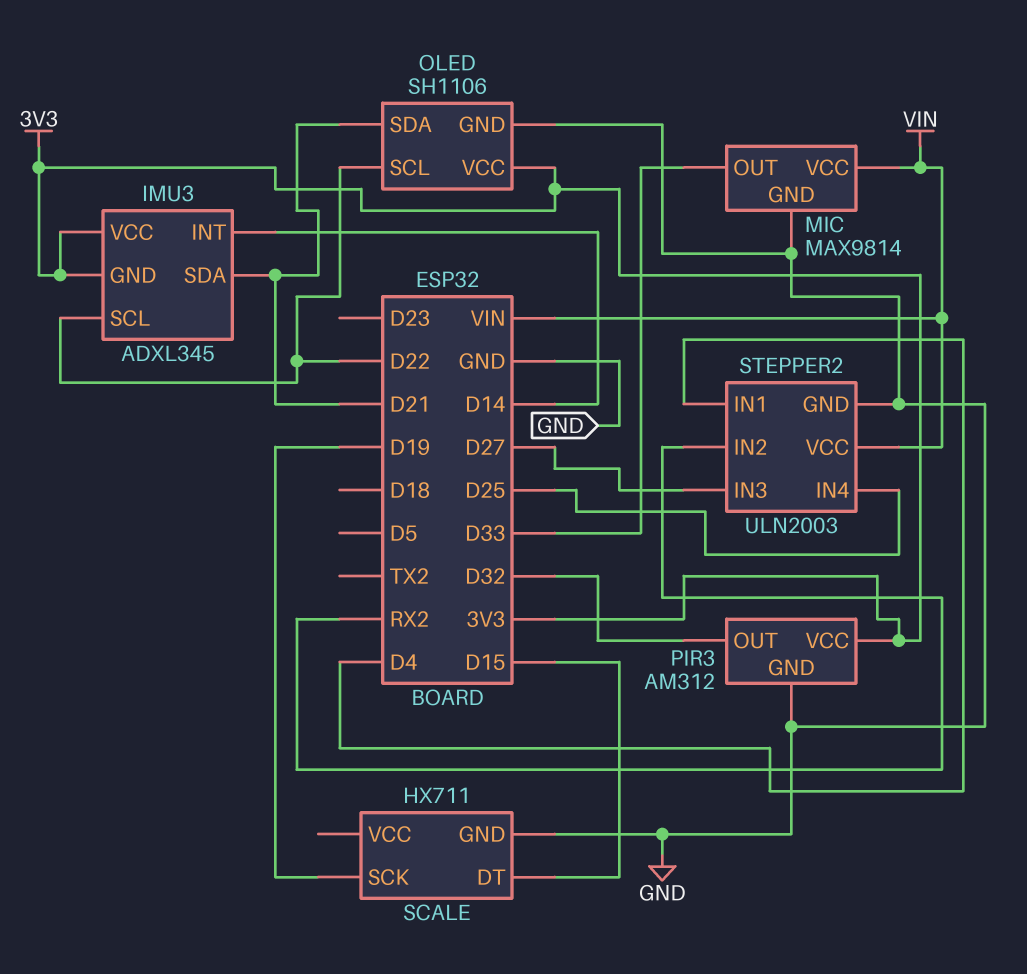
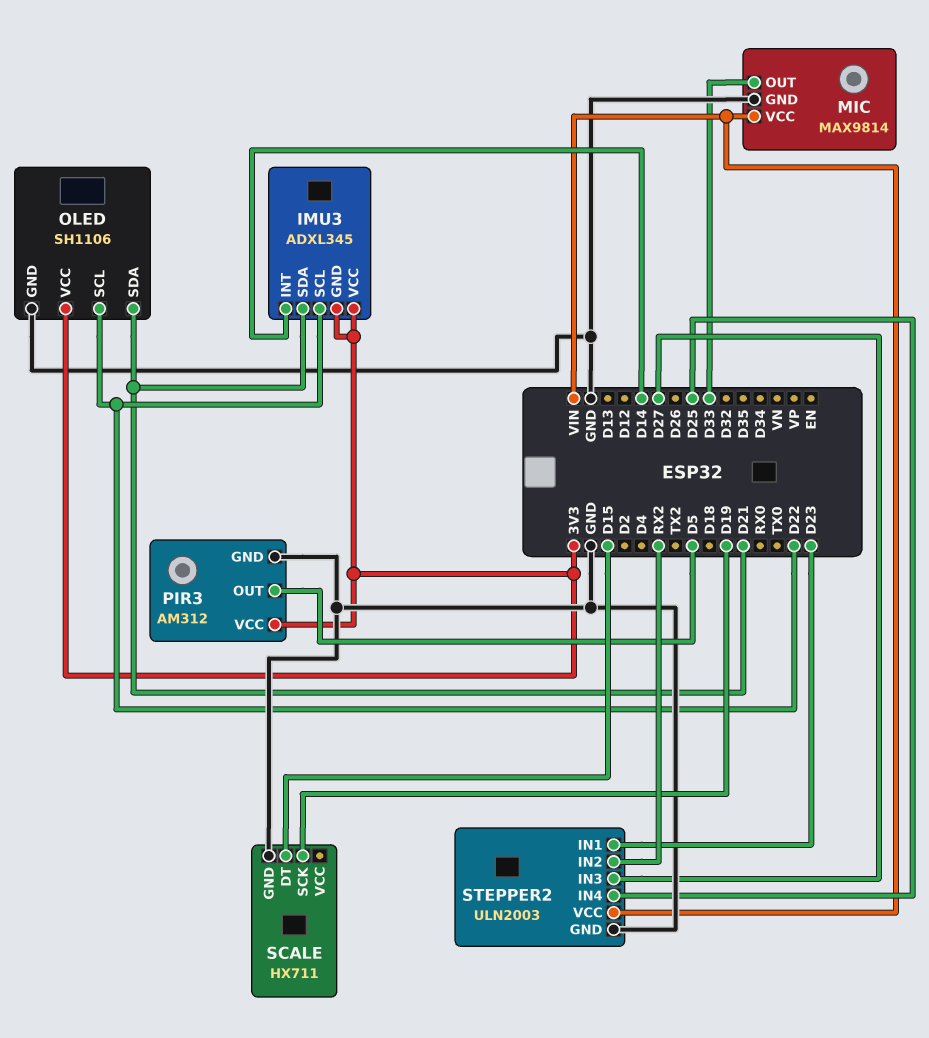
PIR3 pin OUT: D32 -> D5
STEPPER2 pin IN1: D4 -> D23

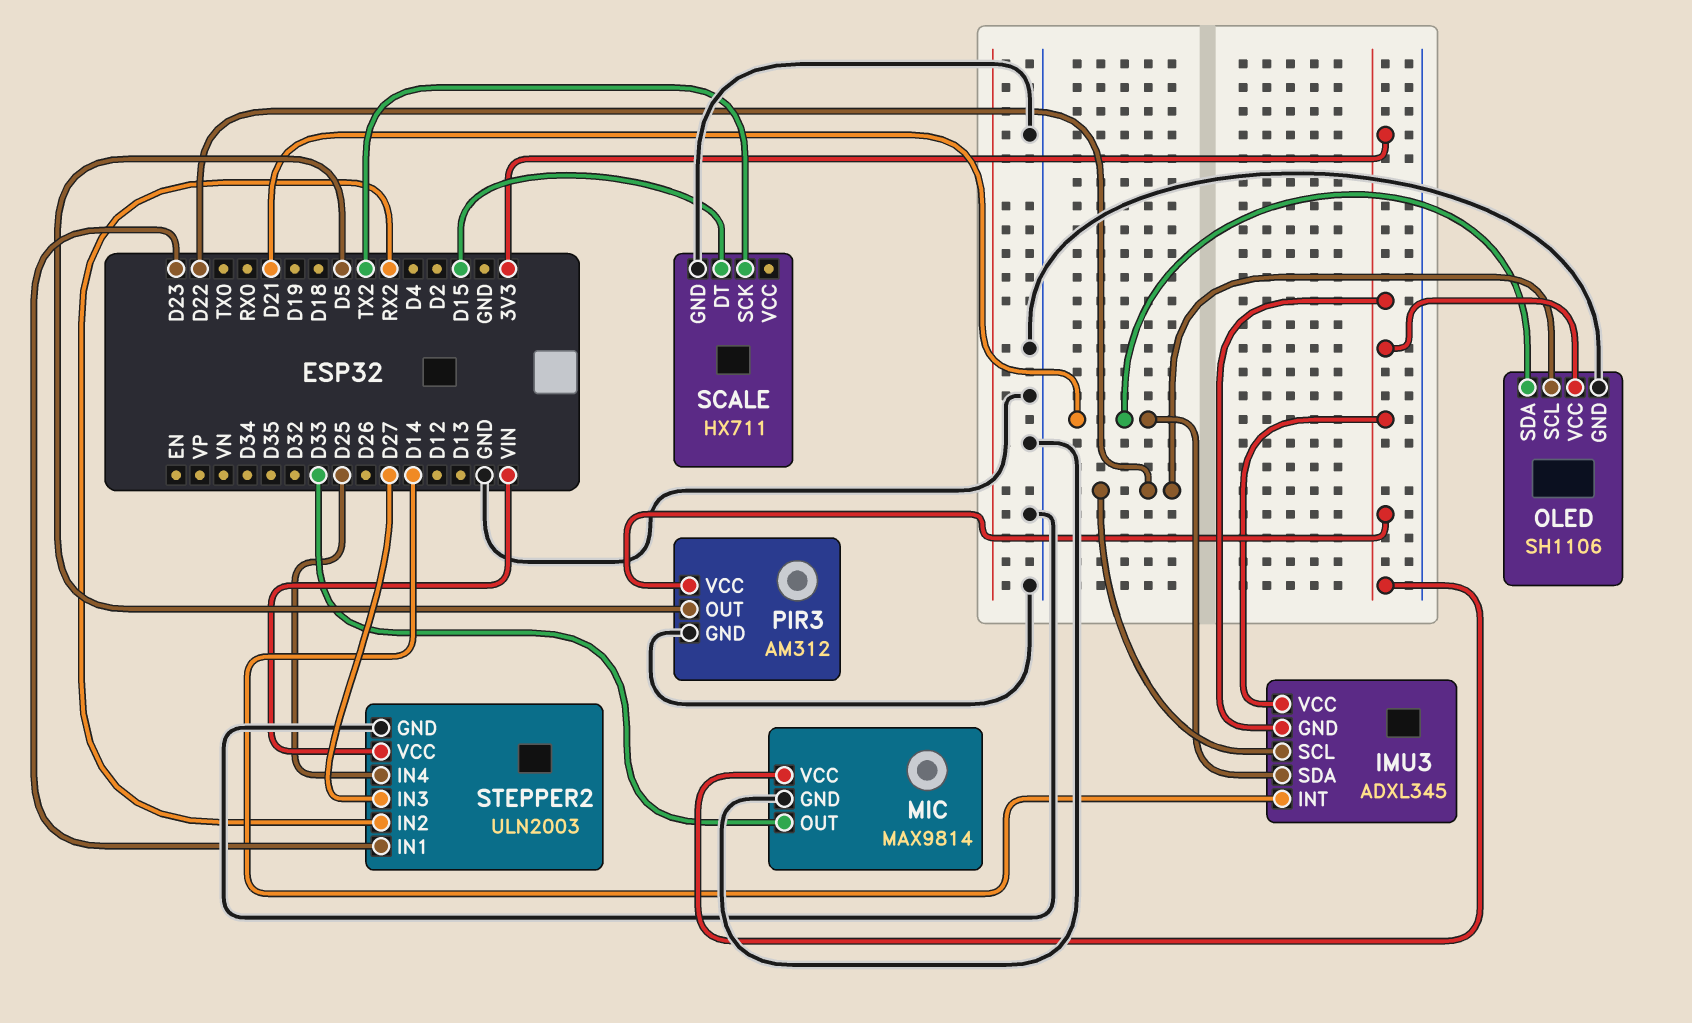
MIC pin VCC: VIN -> 3V3
SCALE pin SCK: D19 -> TX2

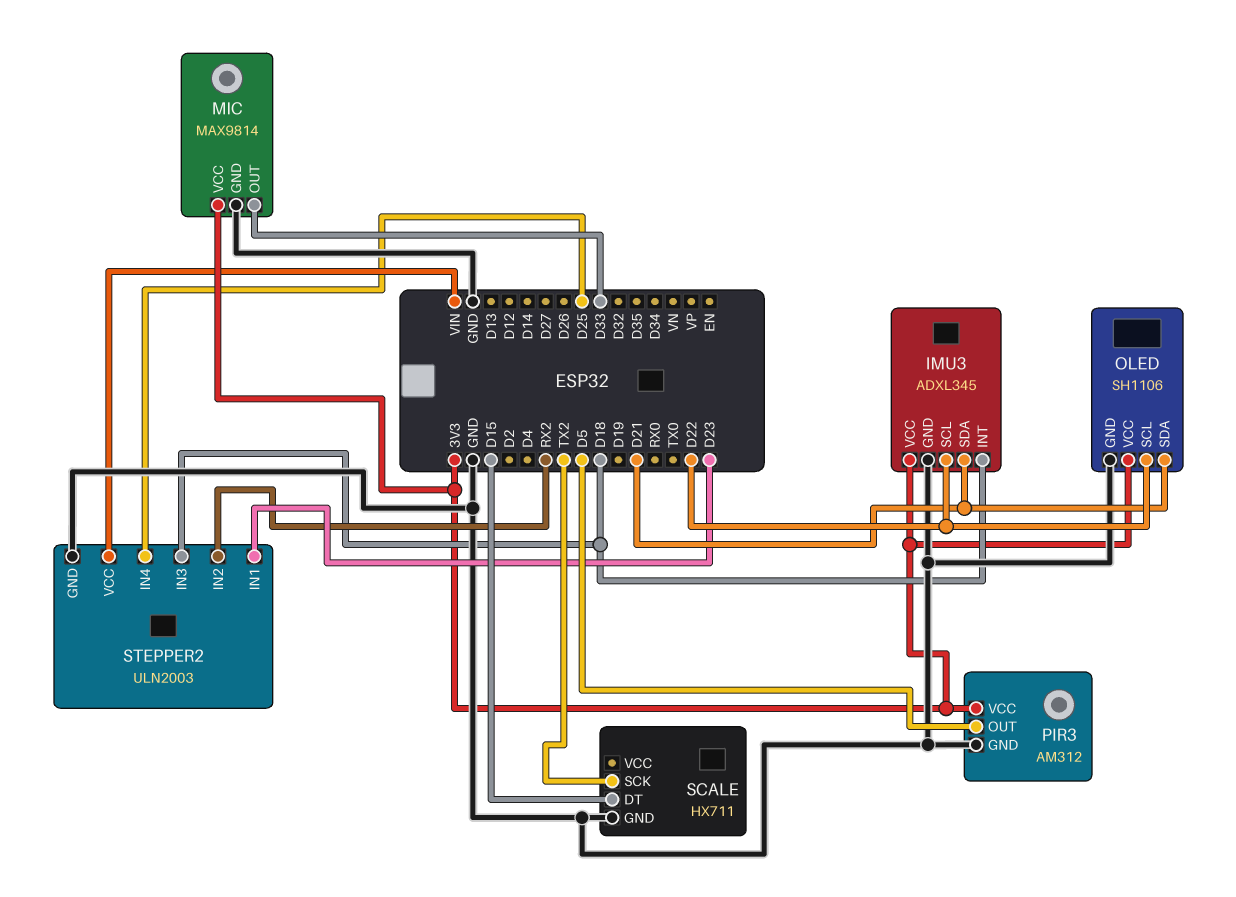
IMU3 pin GND: 3V3 -> GND
IMU3 pin INT: D14 -> D18
STEPPER2 pin IN3: D27 -> D18

